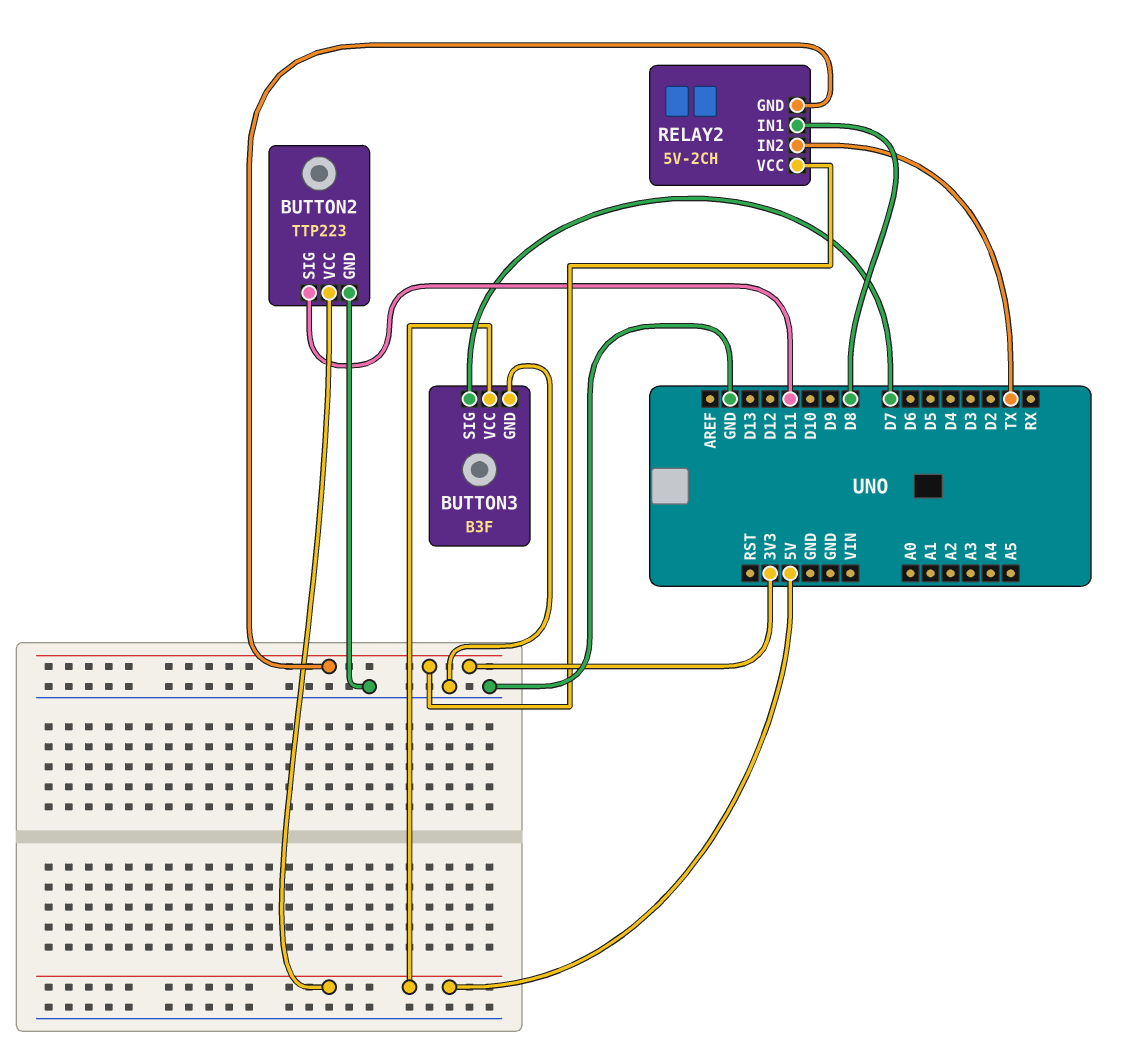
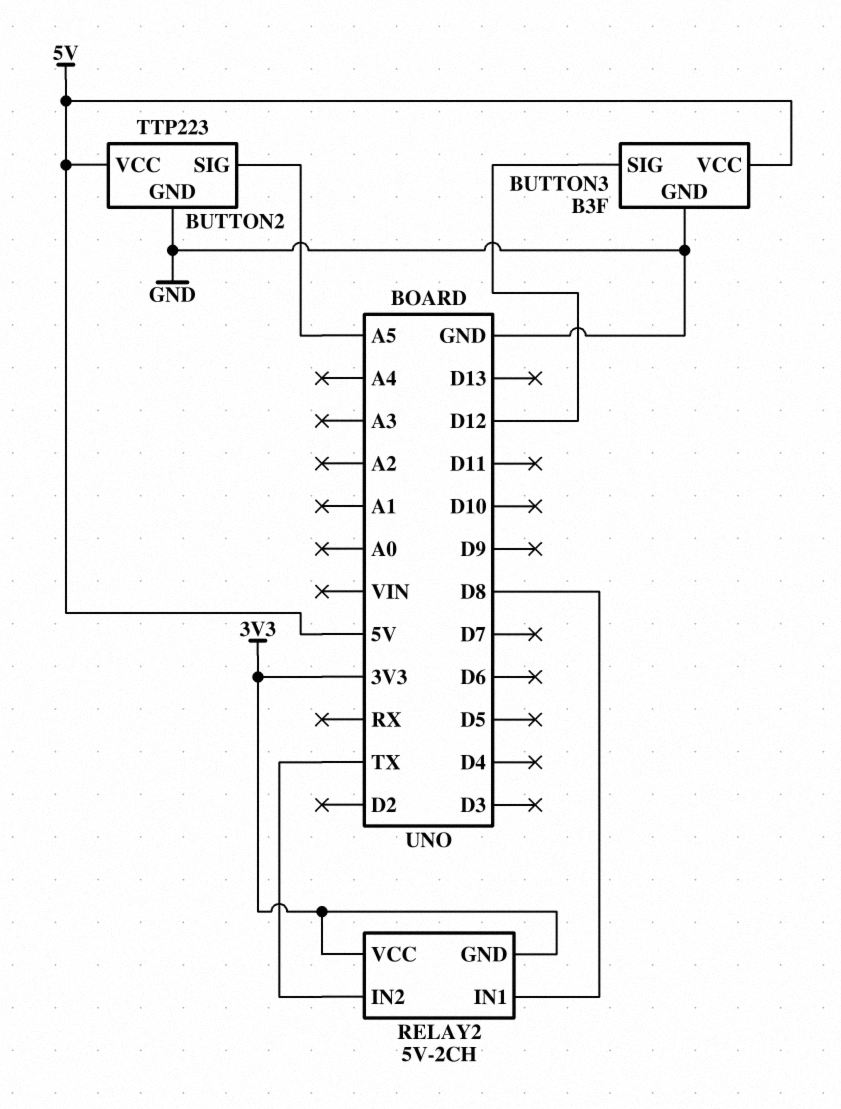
BUTTON2 pin SIG: D11 -> A5
BUTTON3 pin SIG: D7 -> D12

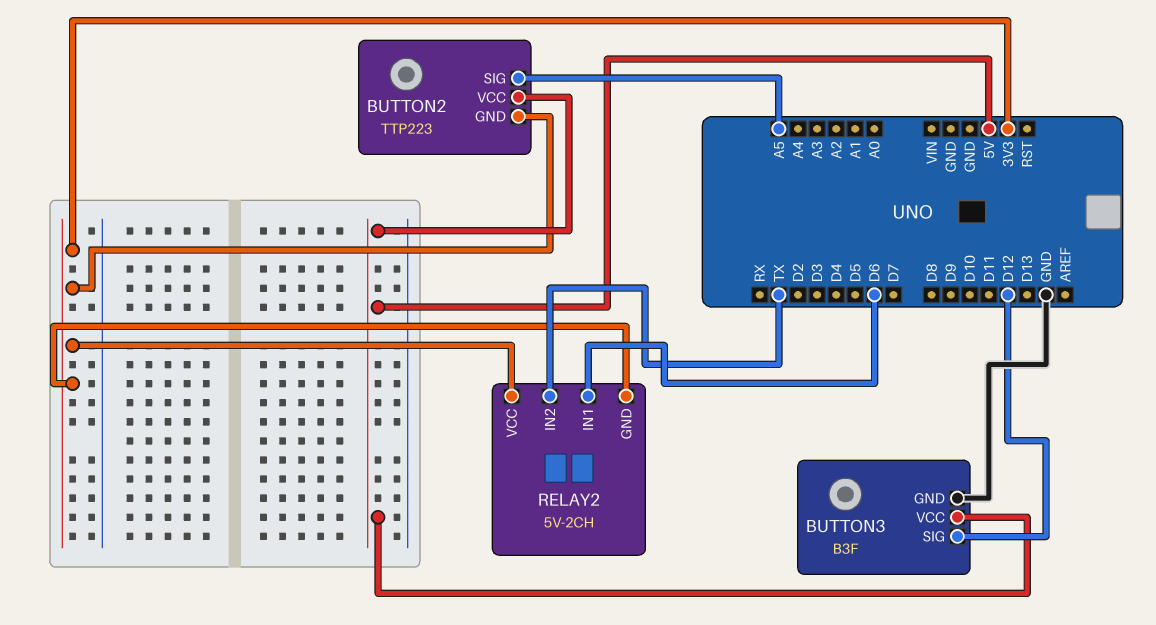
BUTTON2 pin GND: GND -> 3V3
RELAY2 pin IN1: D8 -> D6

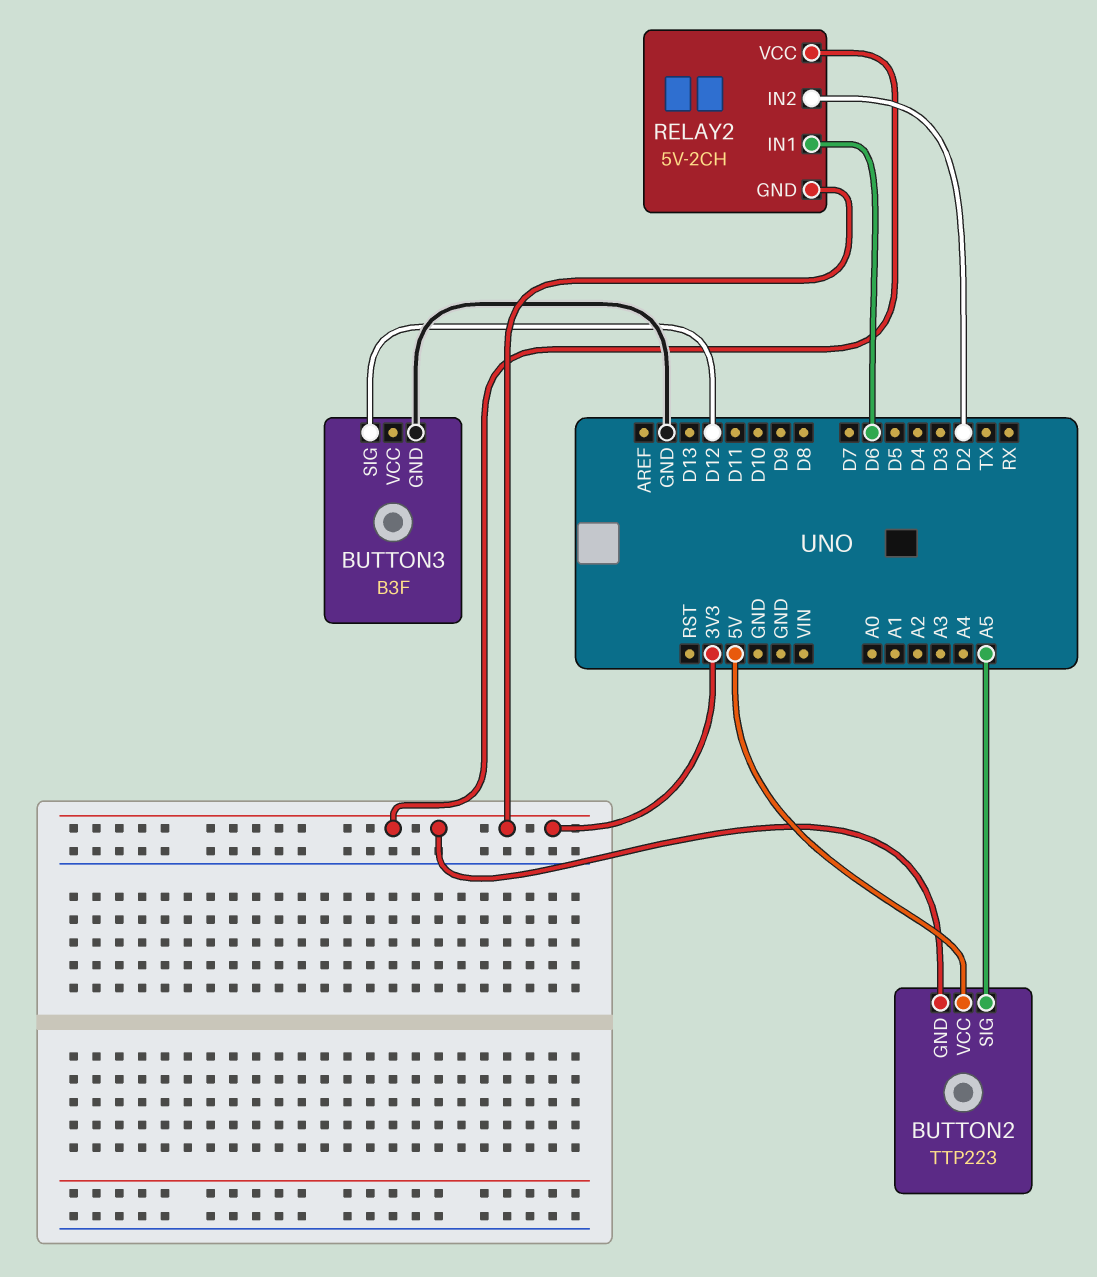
BUTTON3 pin VCC: 5V -> none
RELAY2 pin IN2: TX -> D2

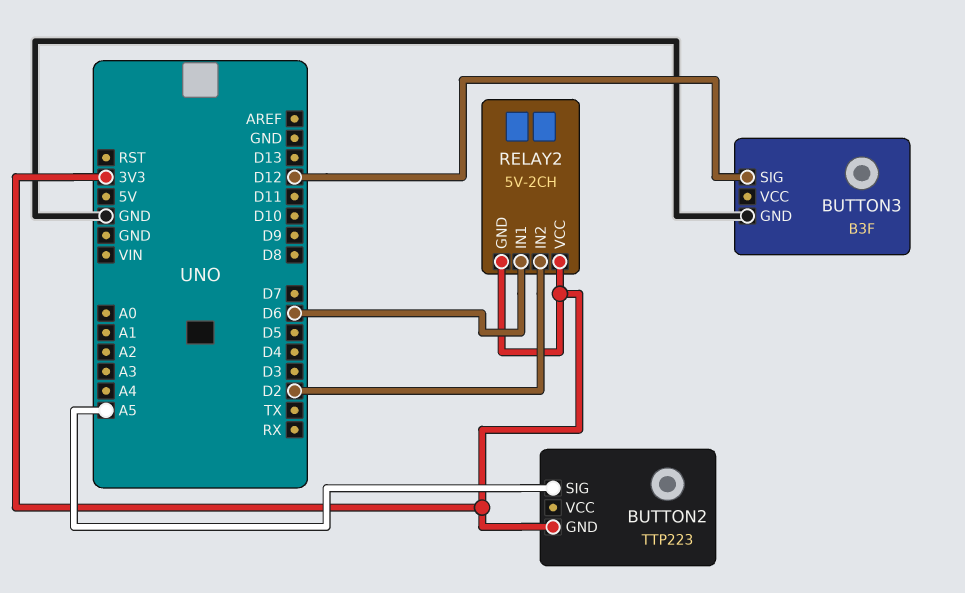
BUTTON2 pin VCC: 5V -> none

